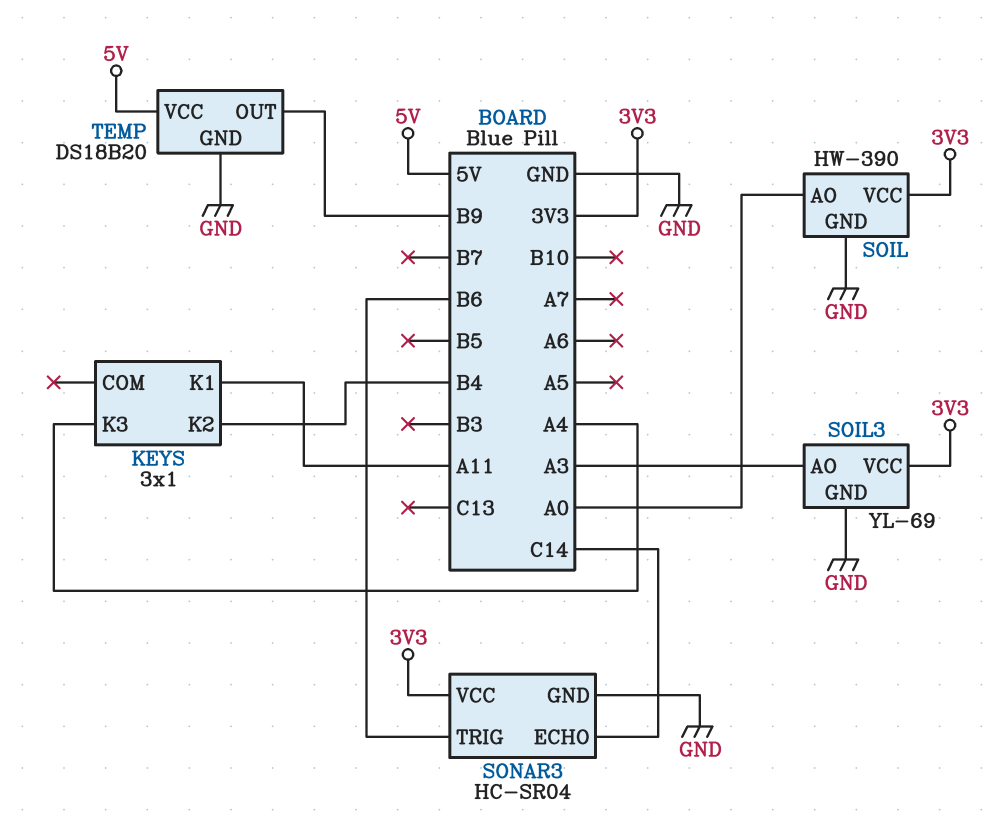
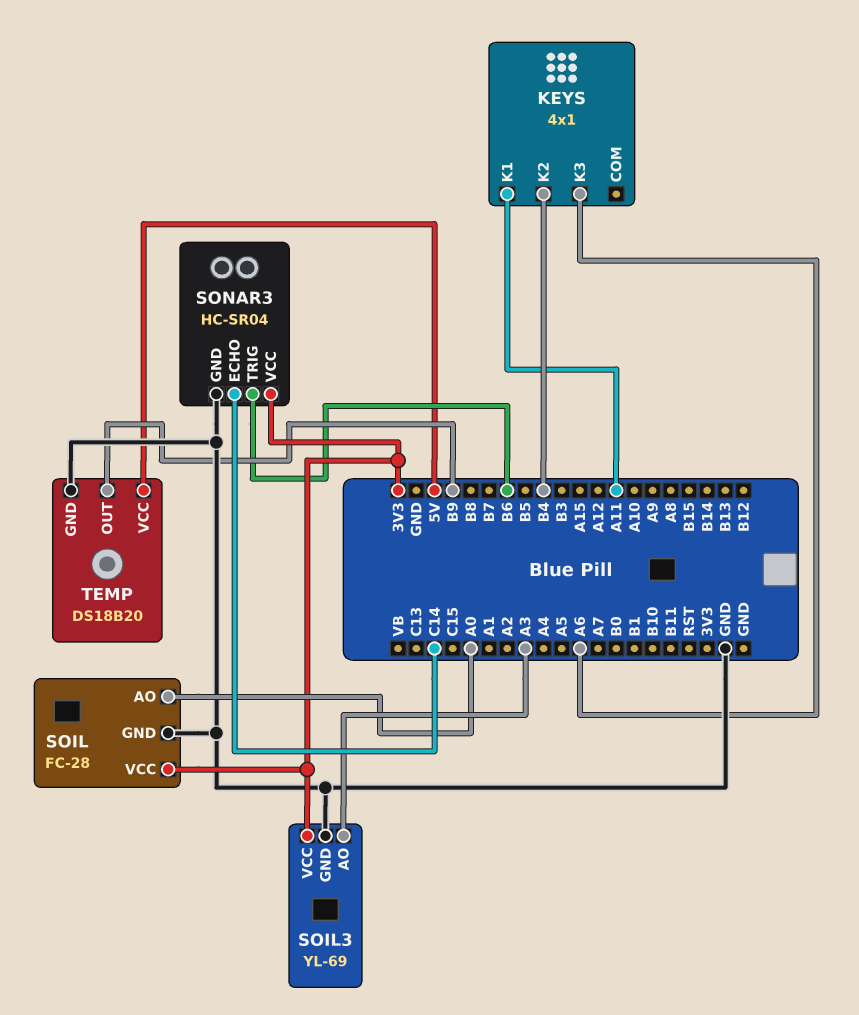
KEYS: 3x1 -> 4x1
KEYS pin K3: A4 -> A6
SOIL: HW-390 -> FC-28

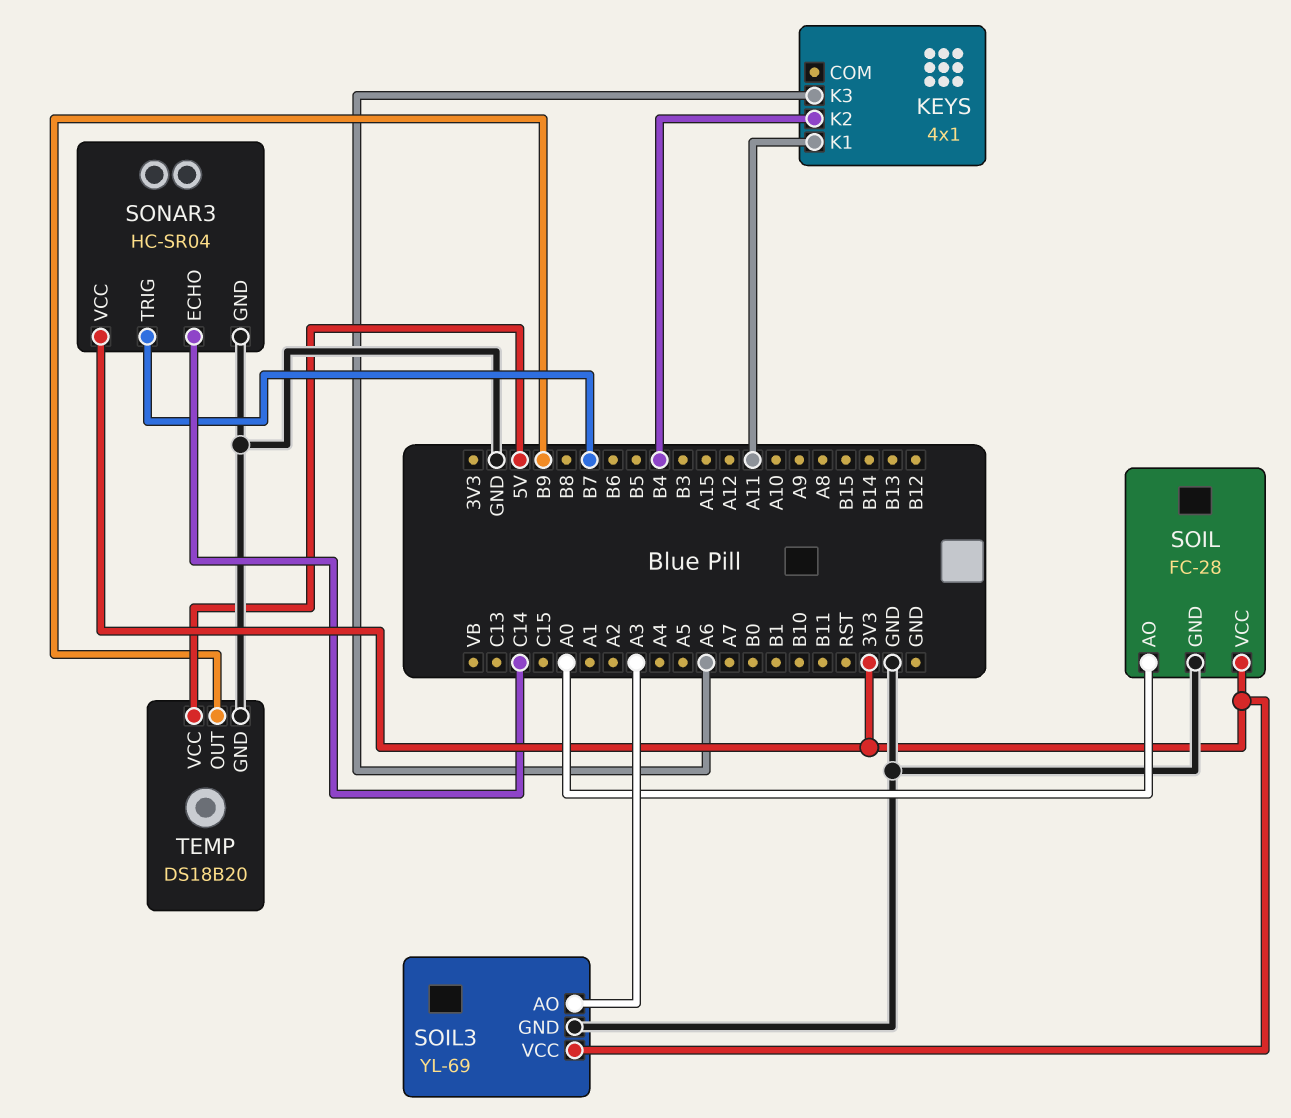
SONAR3 pin TRIG: B6 -> B7

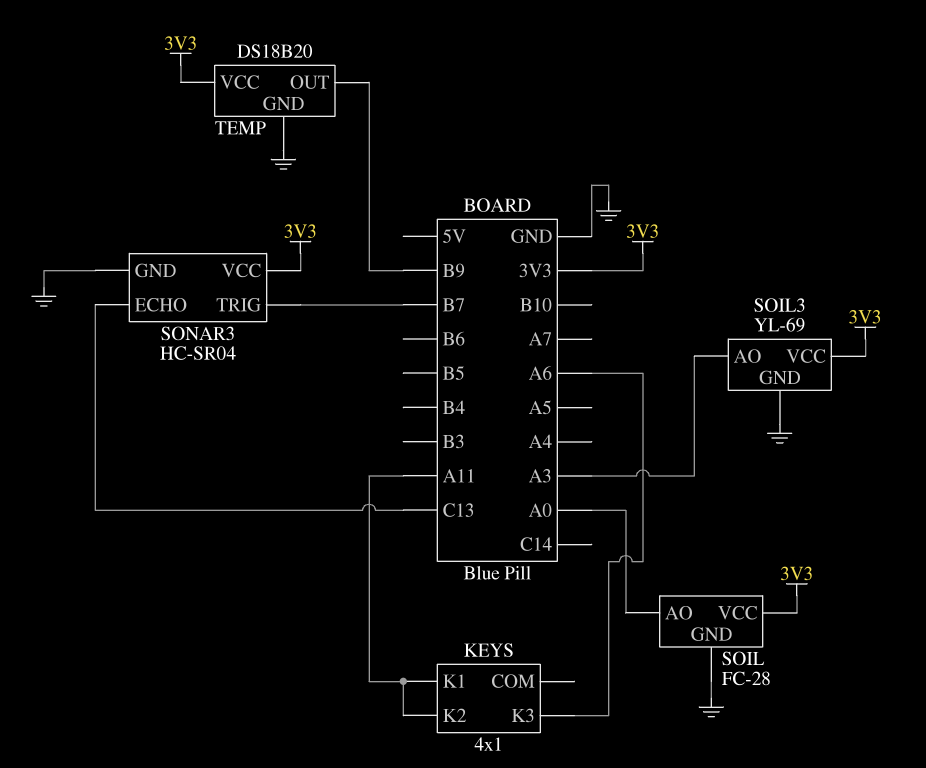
KEYS pin K2: B4 -> A11
SONAR3 pin ECHO: C14 -> C13
TEMP pin VCC: 5V -> 3V3

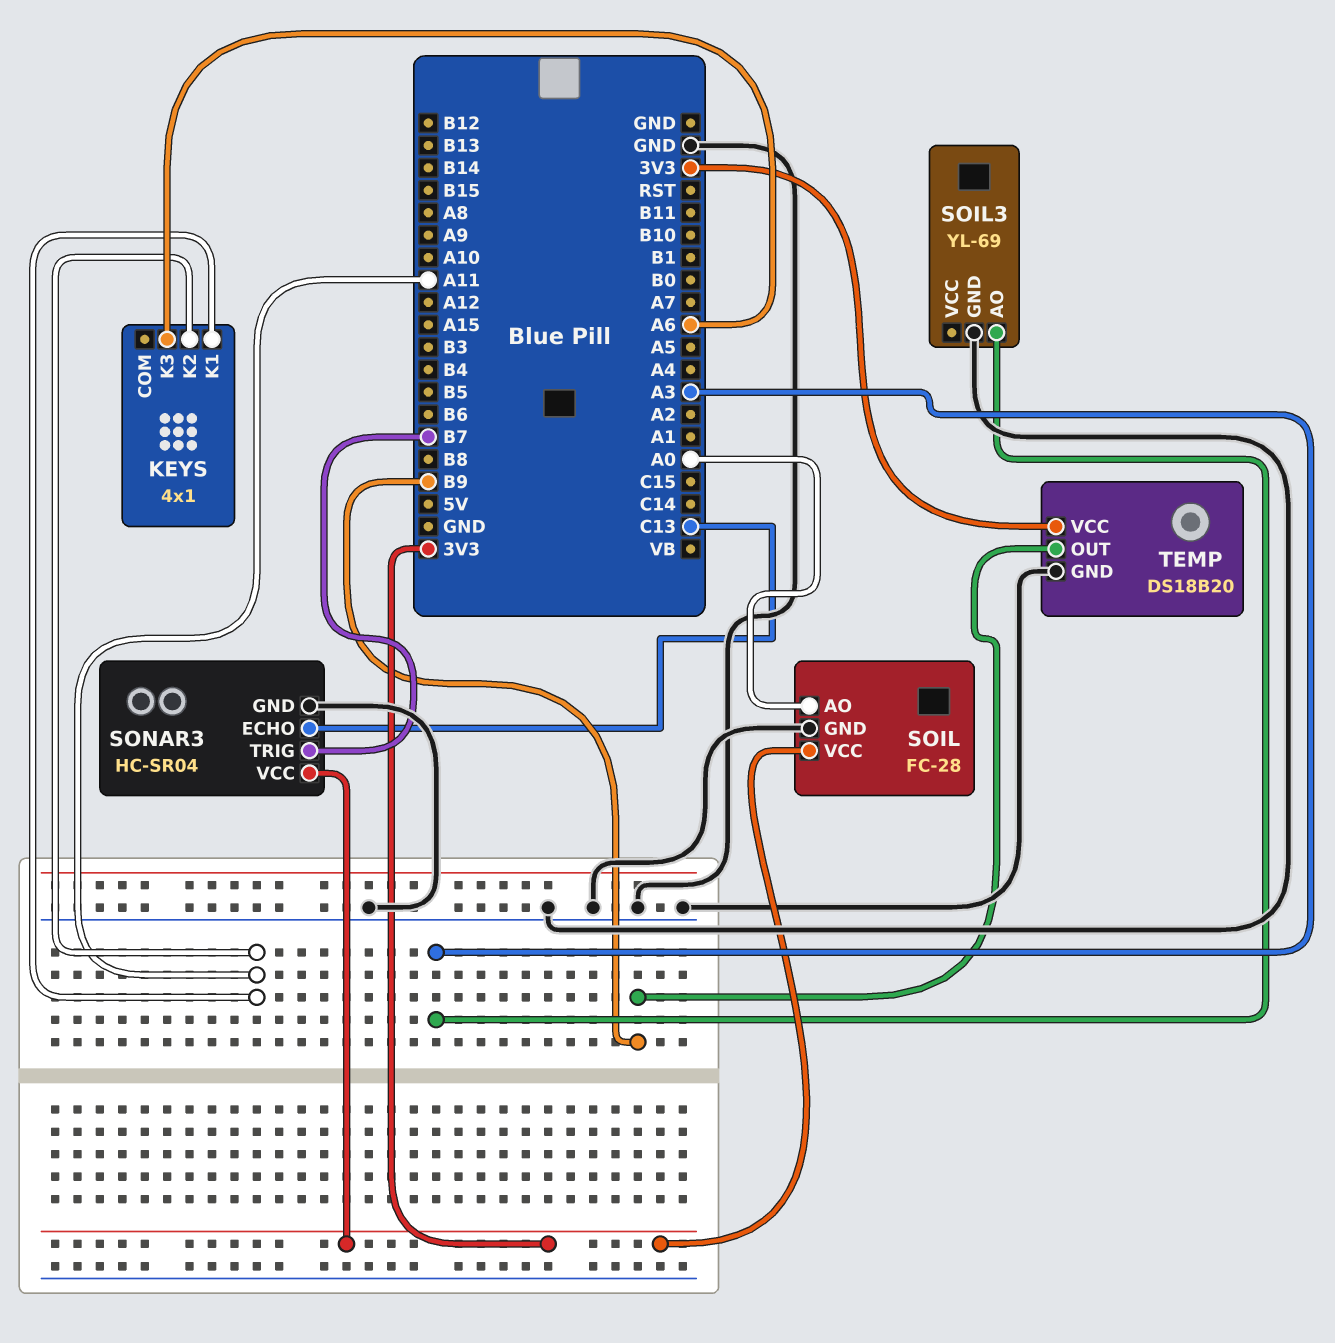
SOIL3 pin VCC: 3V3 -> none

